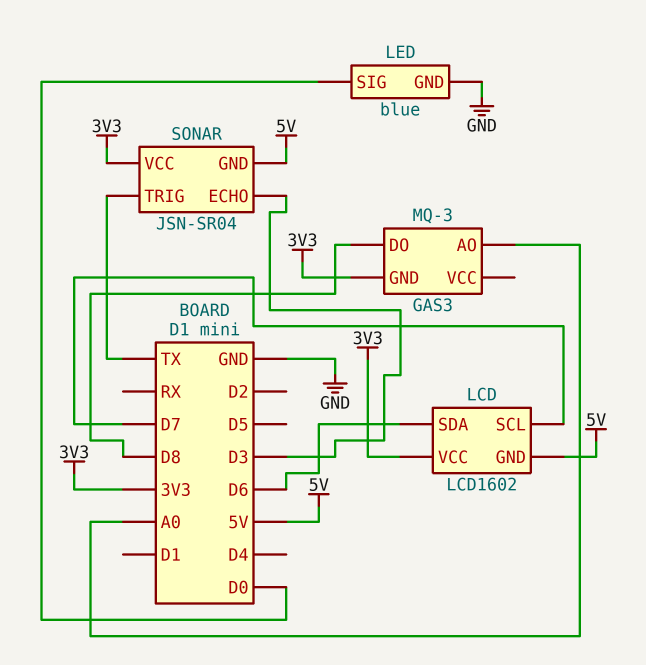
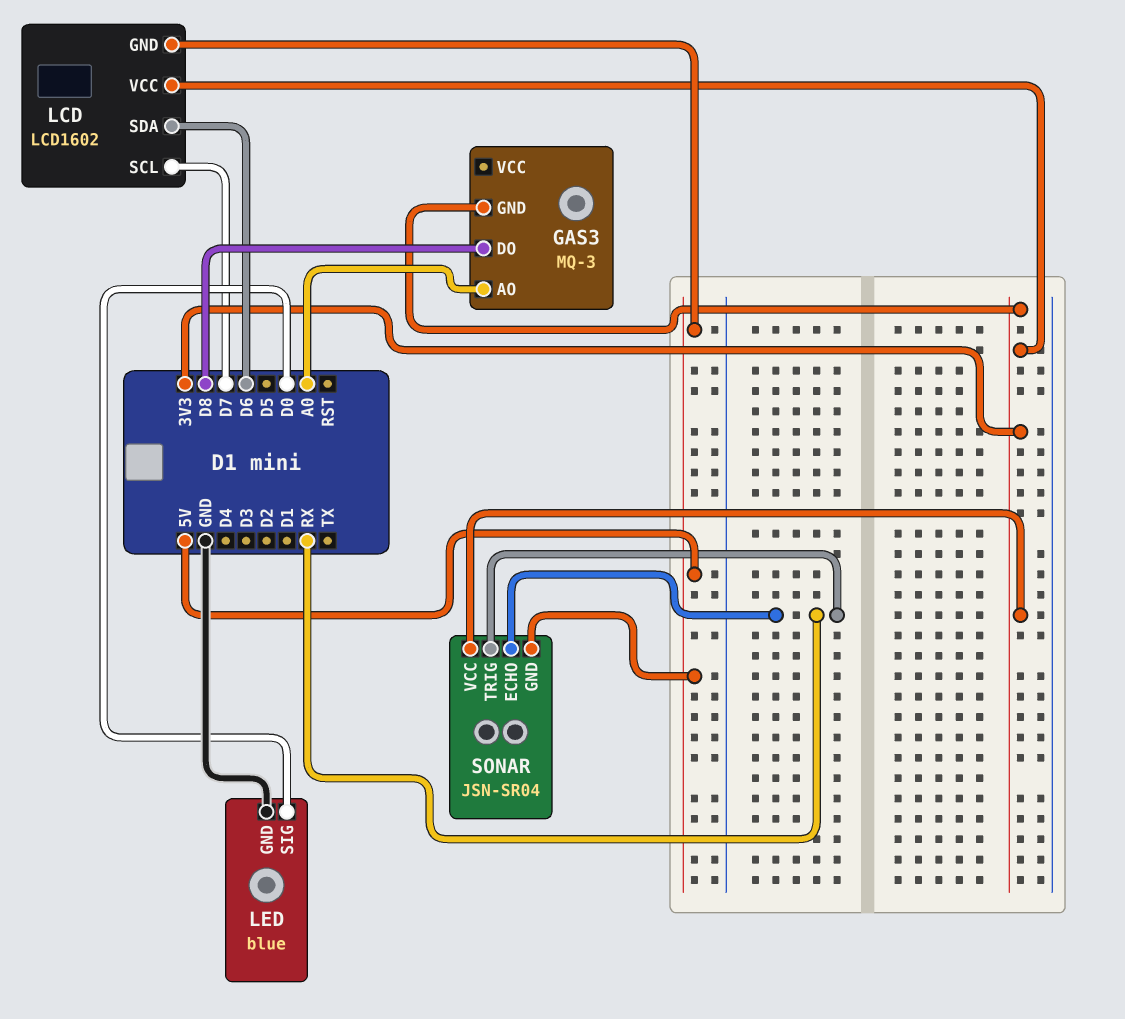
SONAR pin ECHO: D3 -> RX
SONAR pin TRIG: TX -> RX

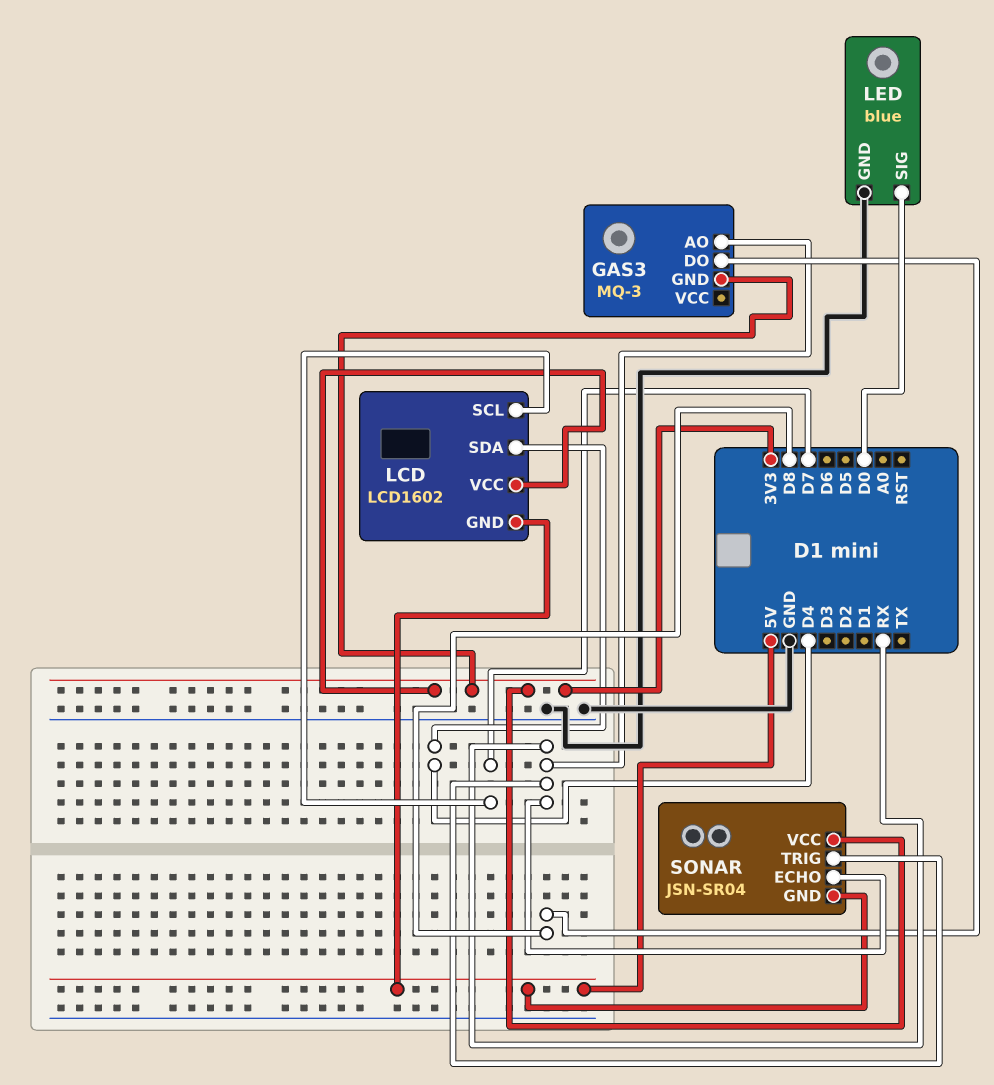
GAS3 pin AO: A0 -> RX
LCD pin SDA: D6 -> D4

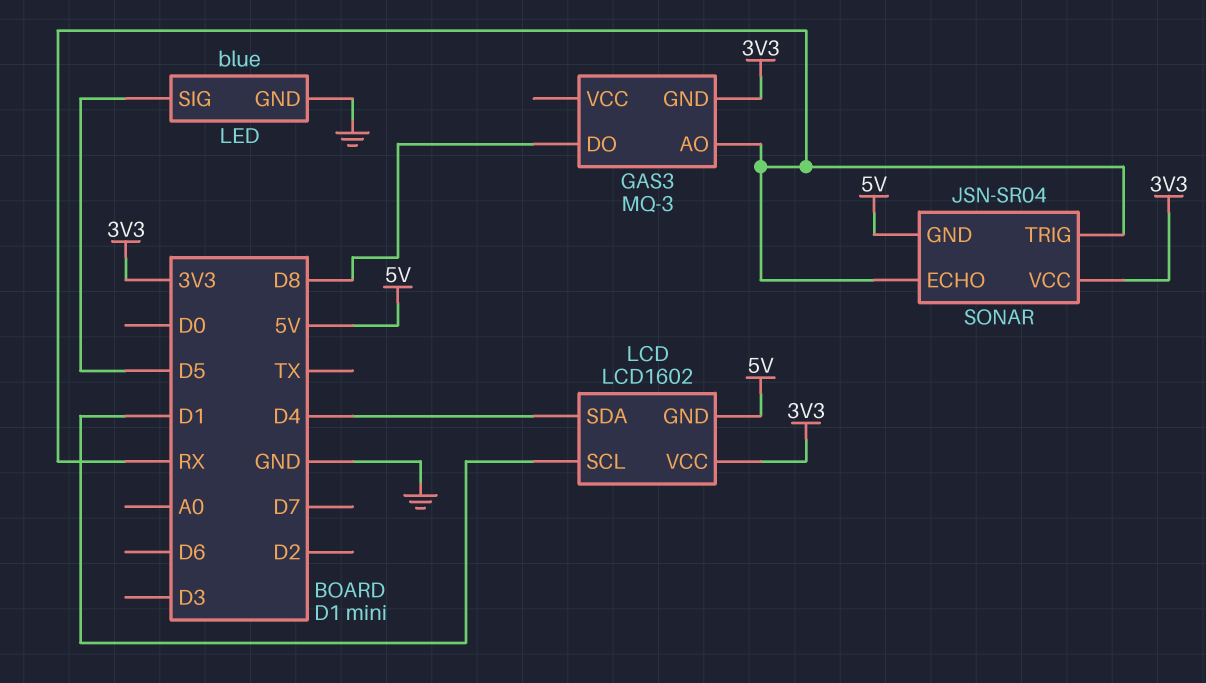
LCD pin SCL: D7 -> D1
LED pin SIG: D0 -> D5

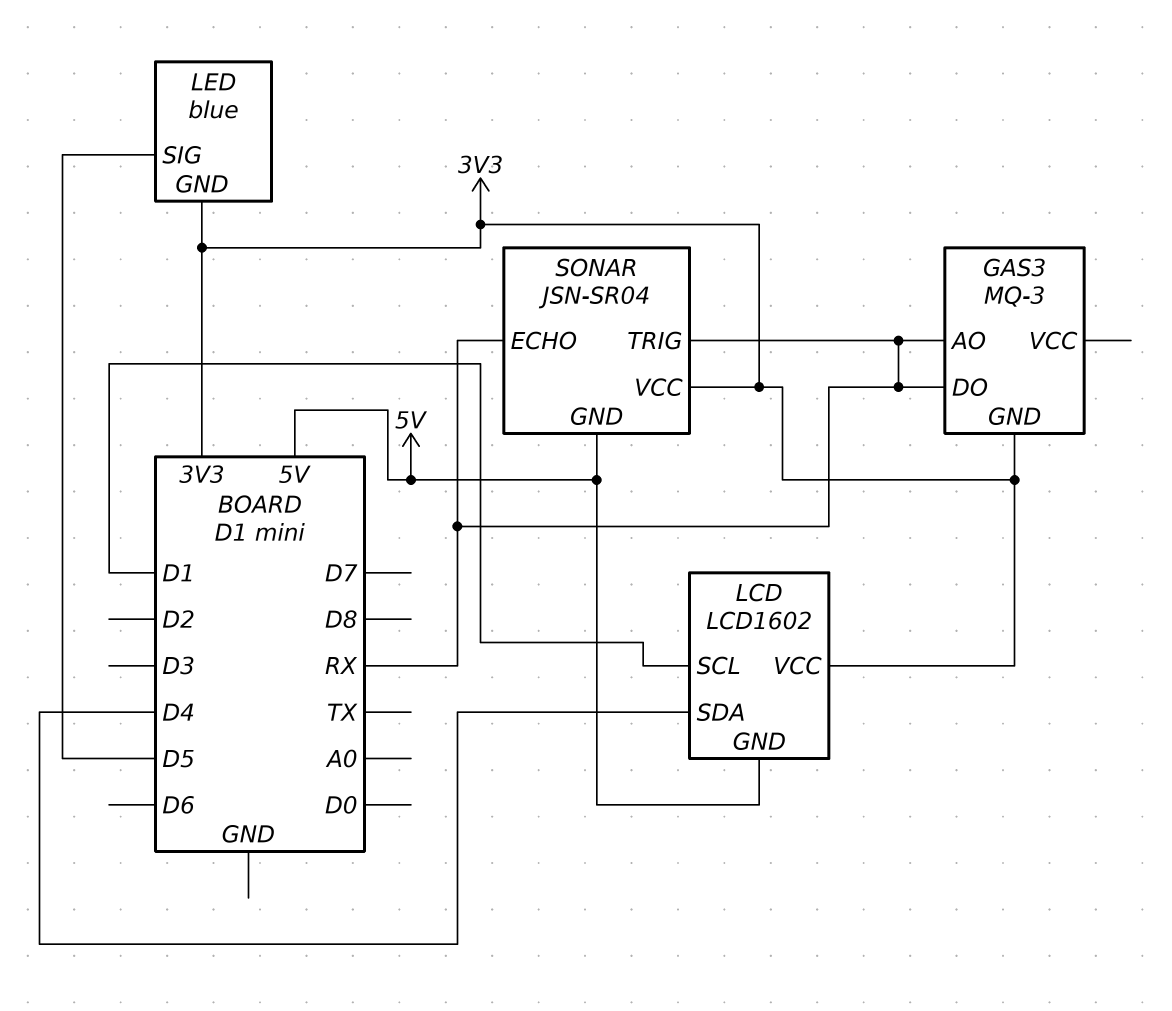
GAS3 pin DO: D8 -> RX
LED pin GND: GND -> 3V3

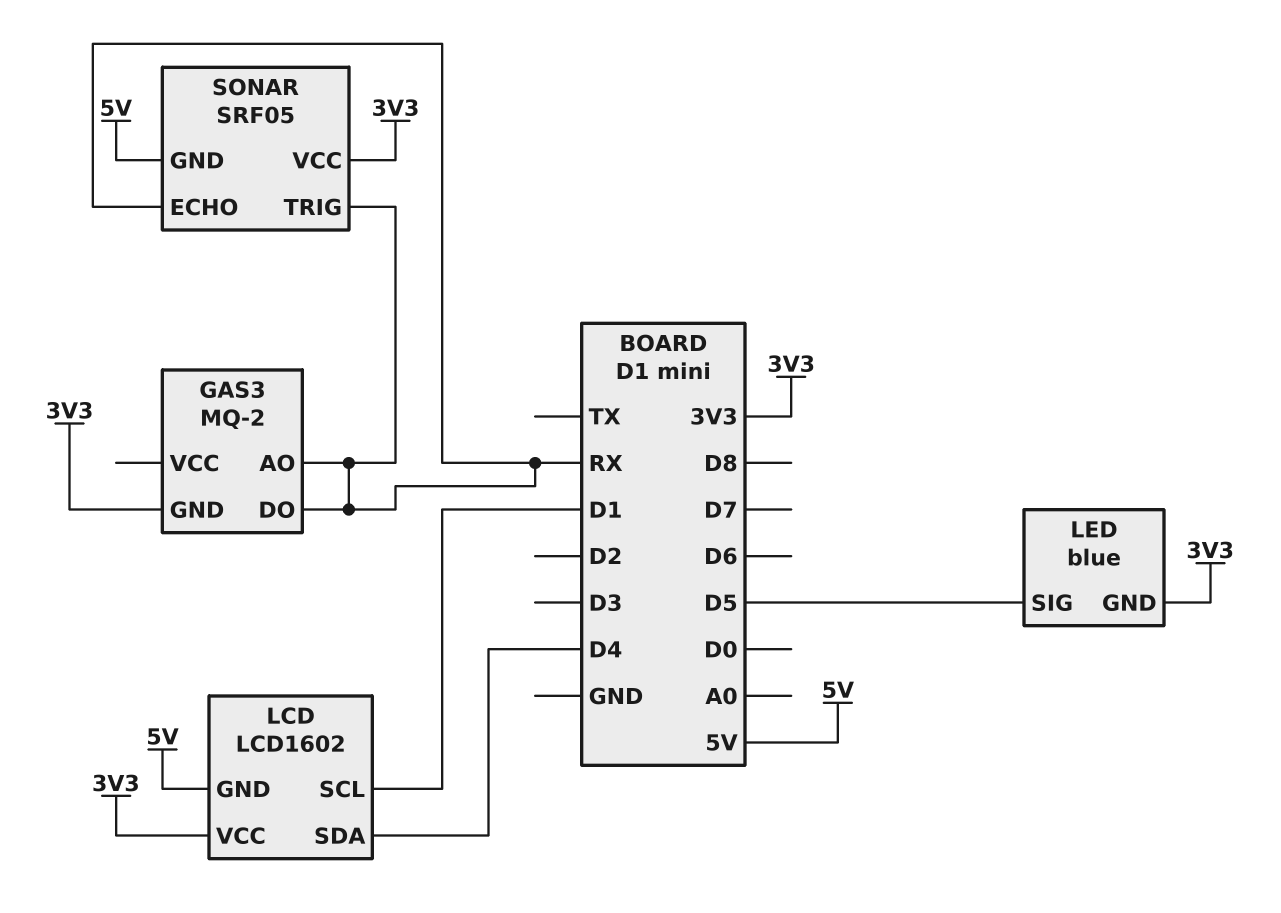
GAS3: MQ-3 -> MQ-2
SONAR: JSN-SR04 -> SRF05

